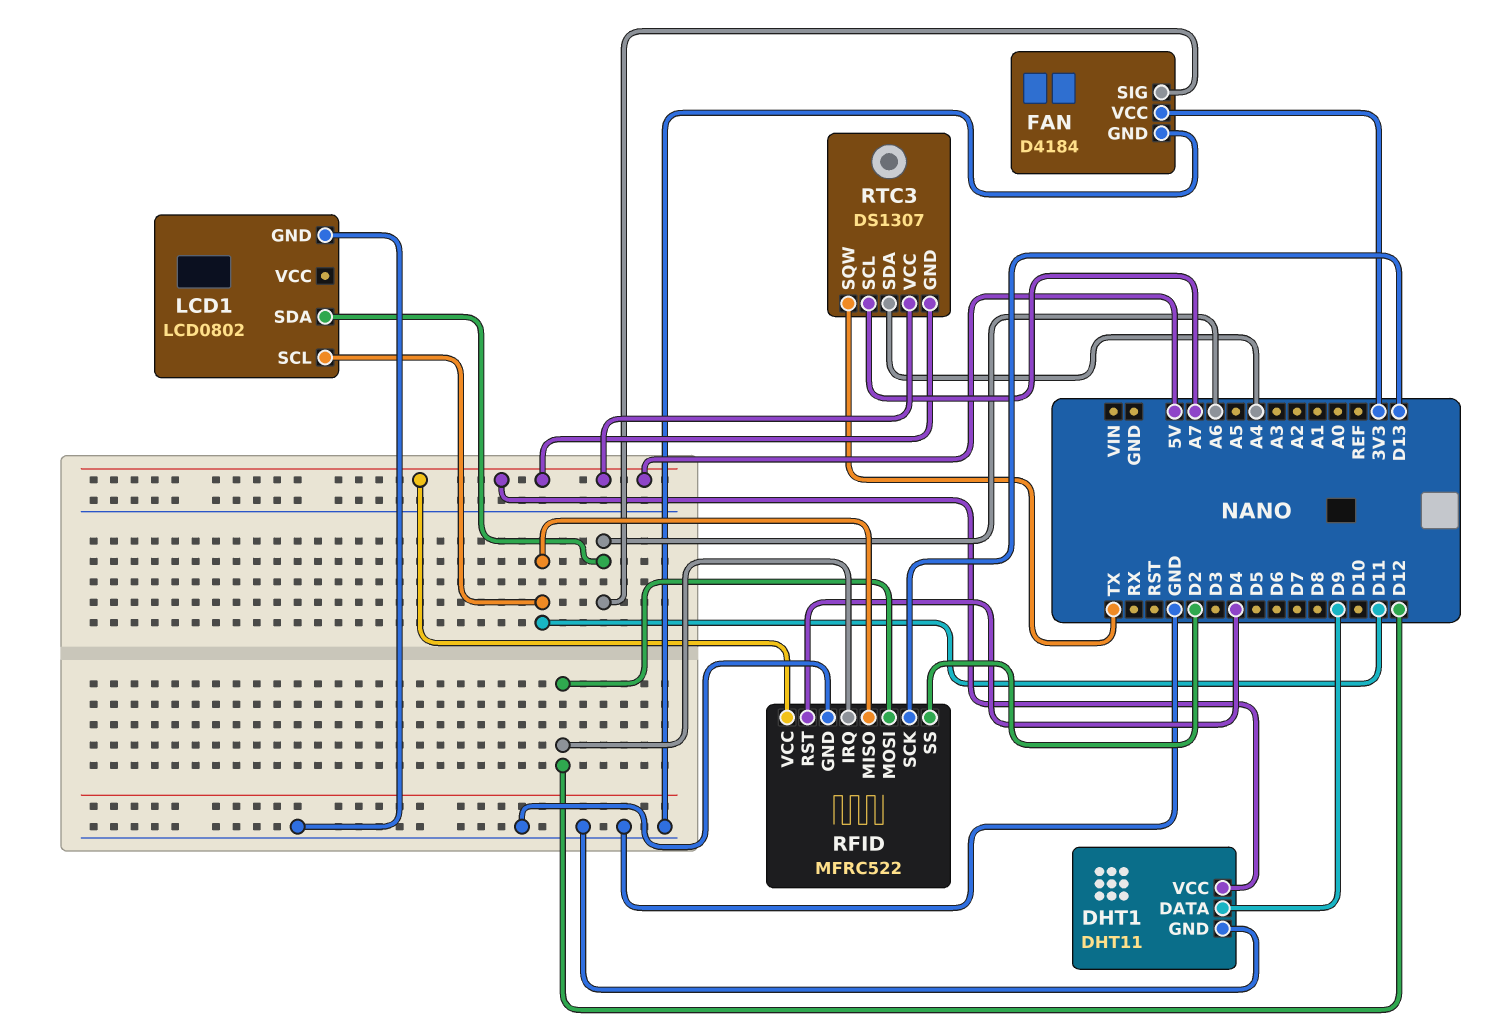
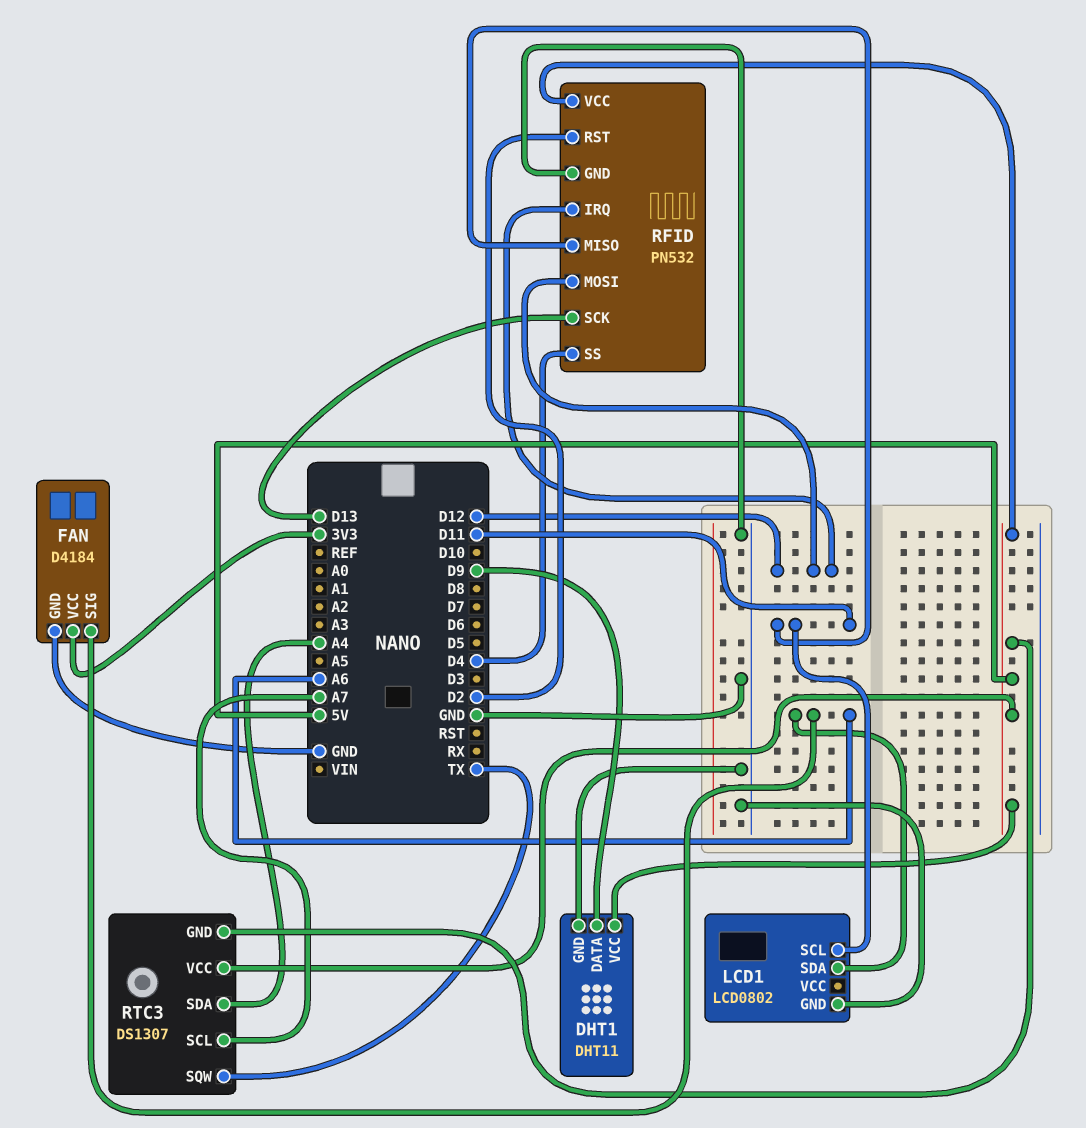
RFID: MFRC522 -> PN532
RFID pin RST: D4 -> D2
RFID pin SS: D2 -> D4

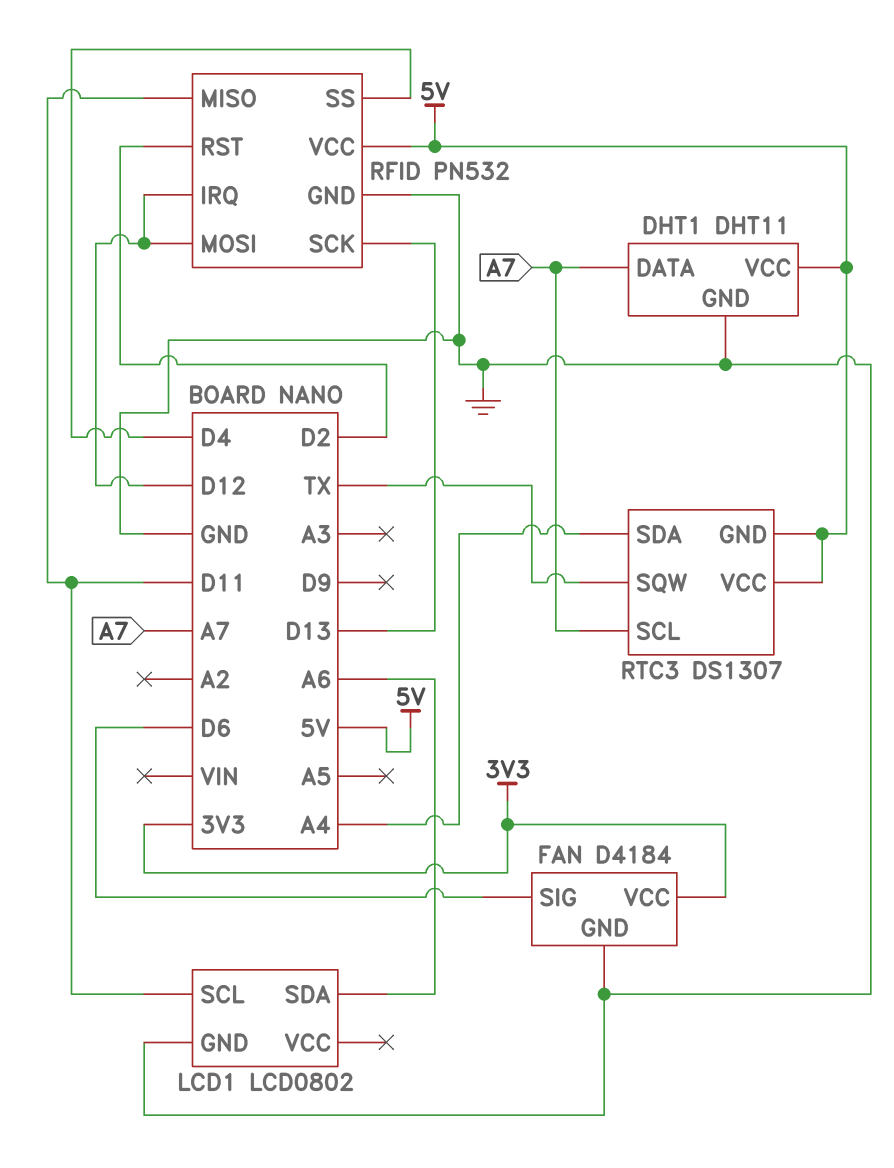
DHT1 pin DATA: D9 -> A7
FAN pin SIG: A6 -> D6

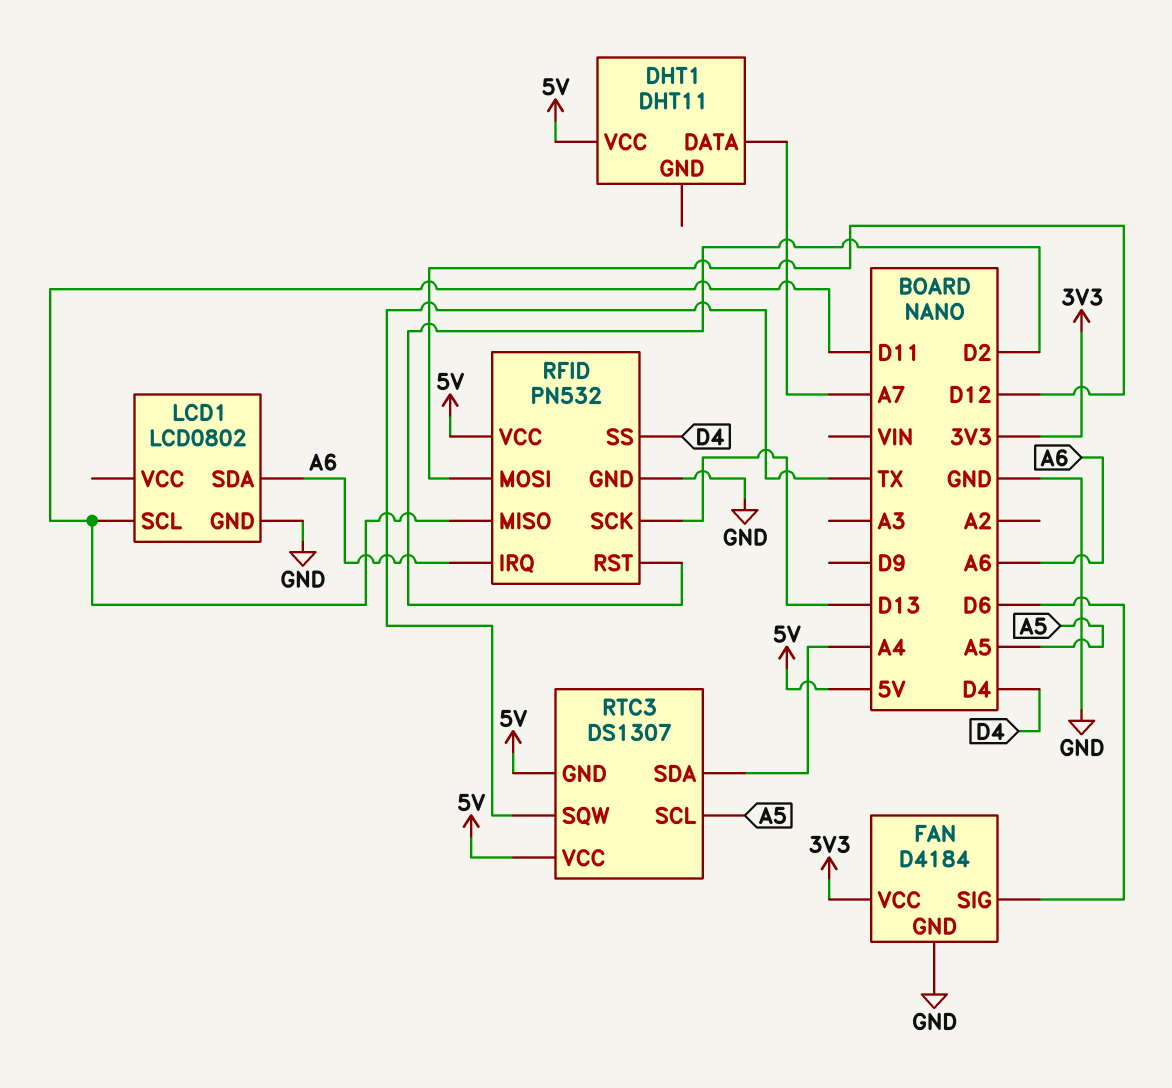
DHT1 pin GND: GND -> none
RFID pin IRQ: D12 -> A6
RTC3 pin SCL: A7 -> A5

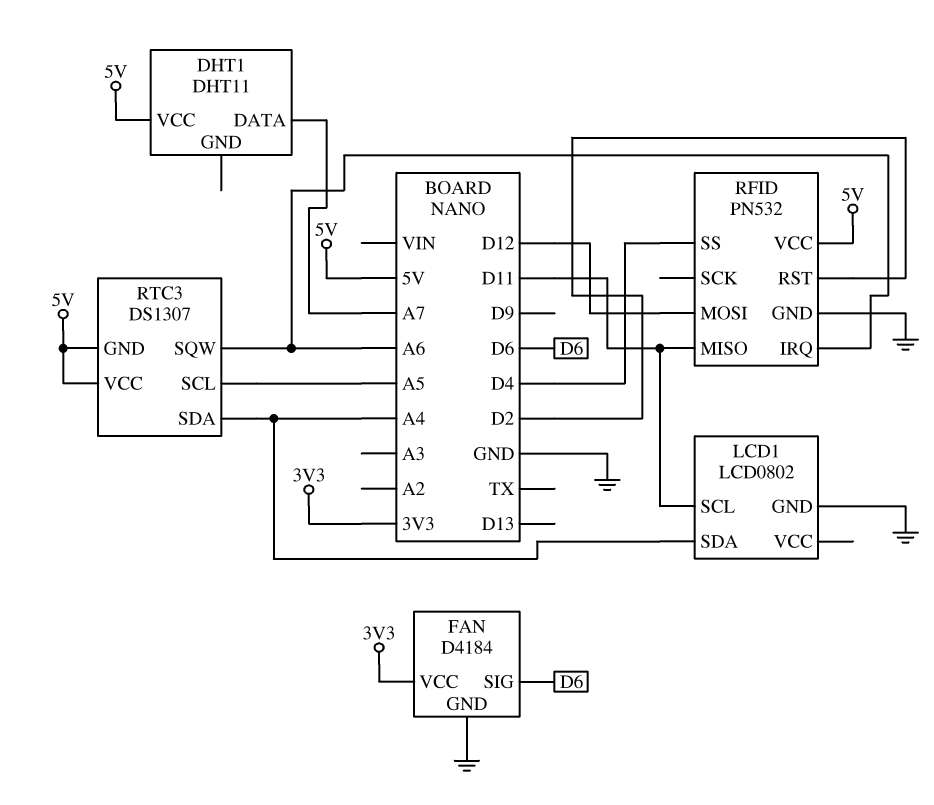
LCD1 pin SDA: A6 -> A4
RFID pin SCK: D13 -> none
RTC3 pin SQW: TX -> A6

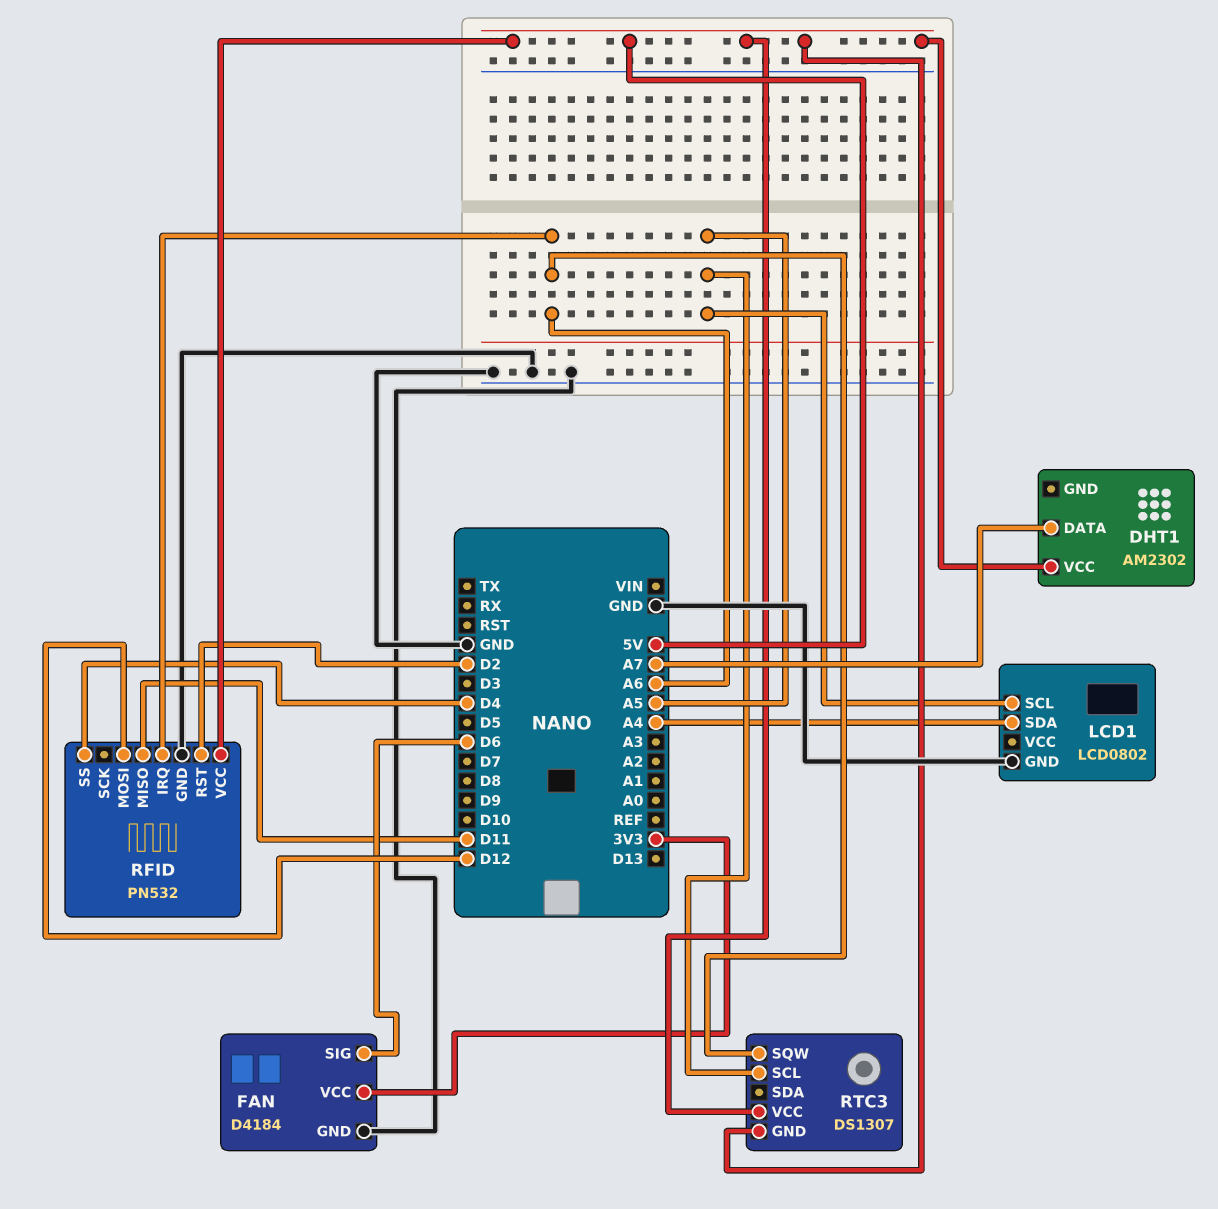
DHT1: DHT11 -> AM2302
LCD1 pin SCL: D11 -> A5
RTC3 pin SDA: A4 -> none

